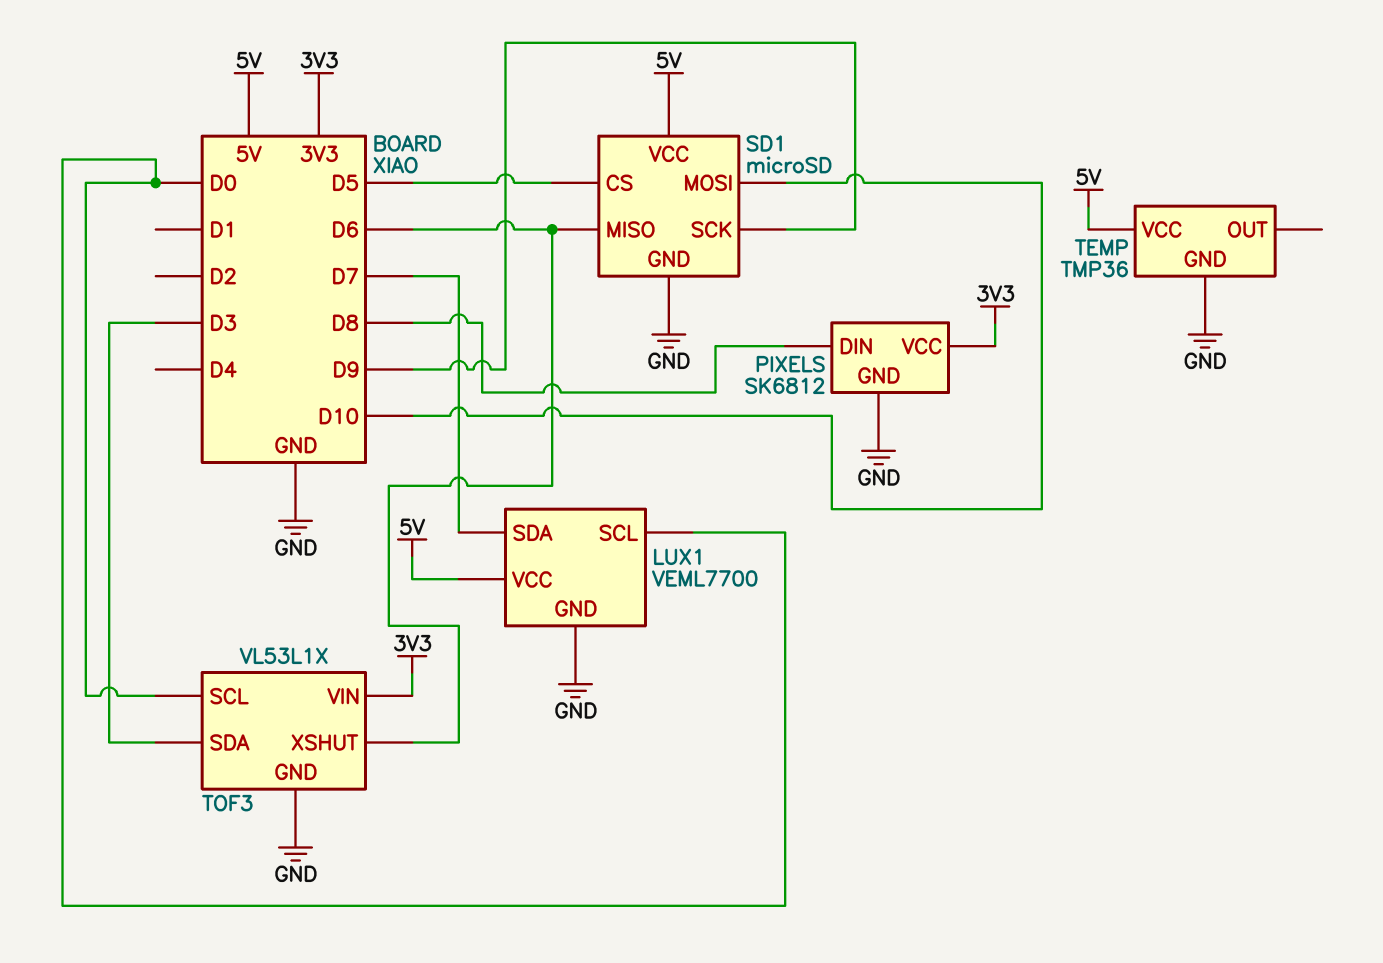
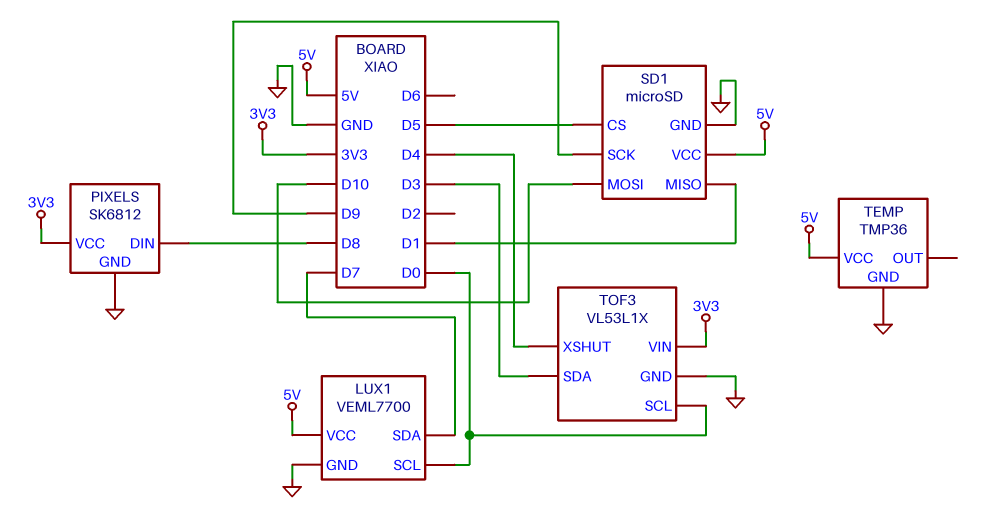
SD1 pin MISO: D6 -> D1
TOF3 pin XSHUT: D6 -> D4

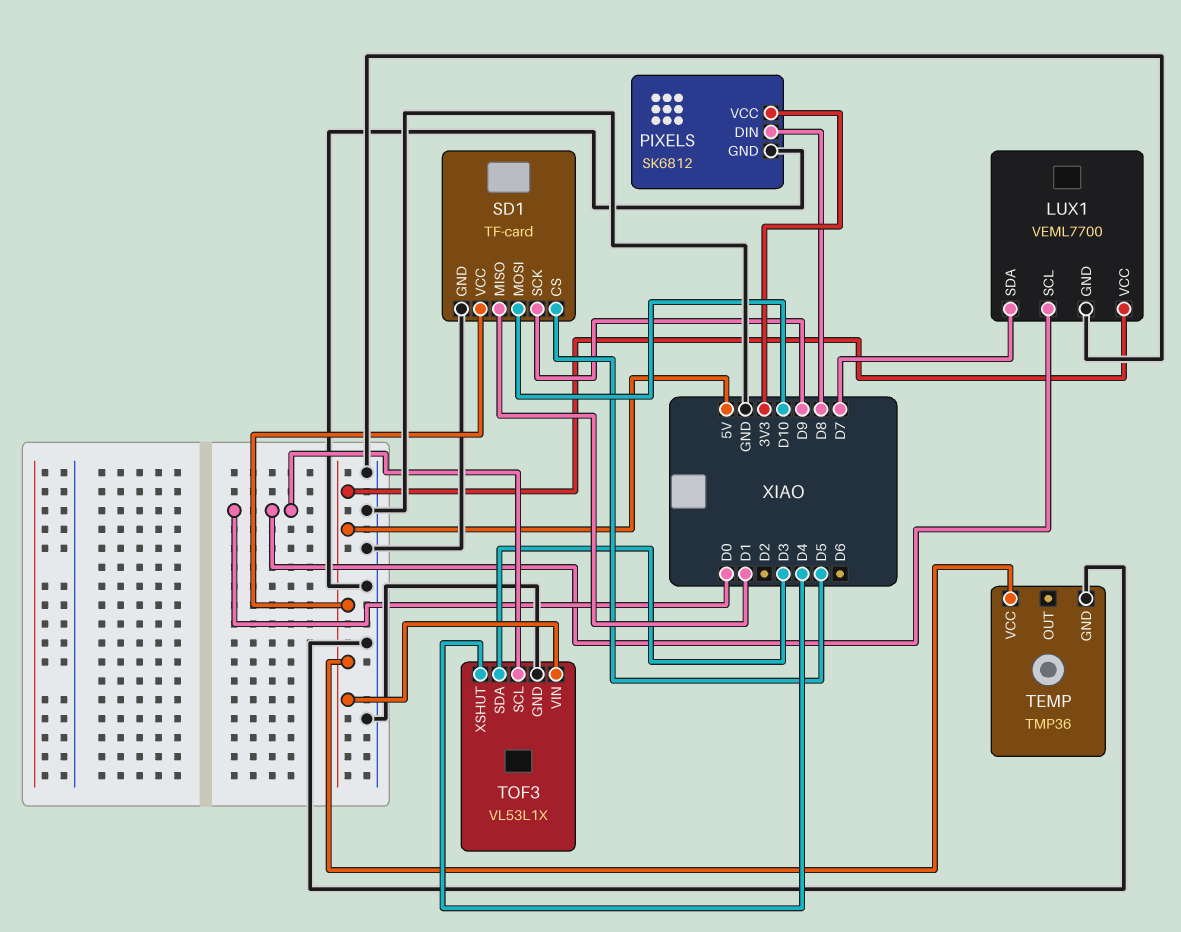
SD1: microSD -> TF-card
TOF3 pin VIN: 3V3 -> 5V

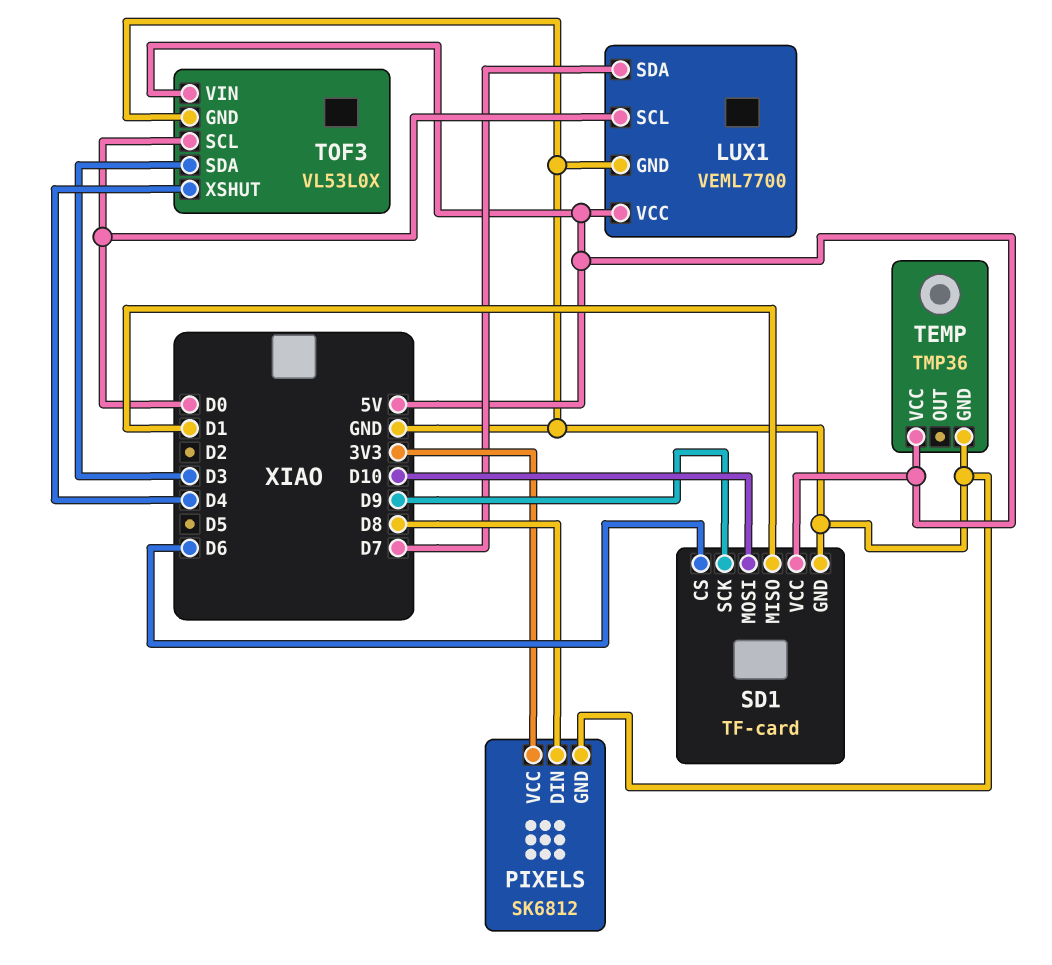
SD1 pin CS: D5 -> D6
TOF3: VL53L1X -> VL53L0X

